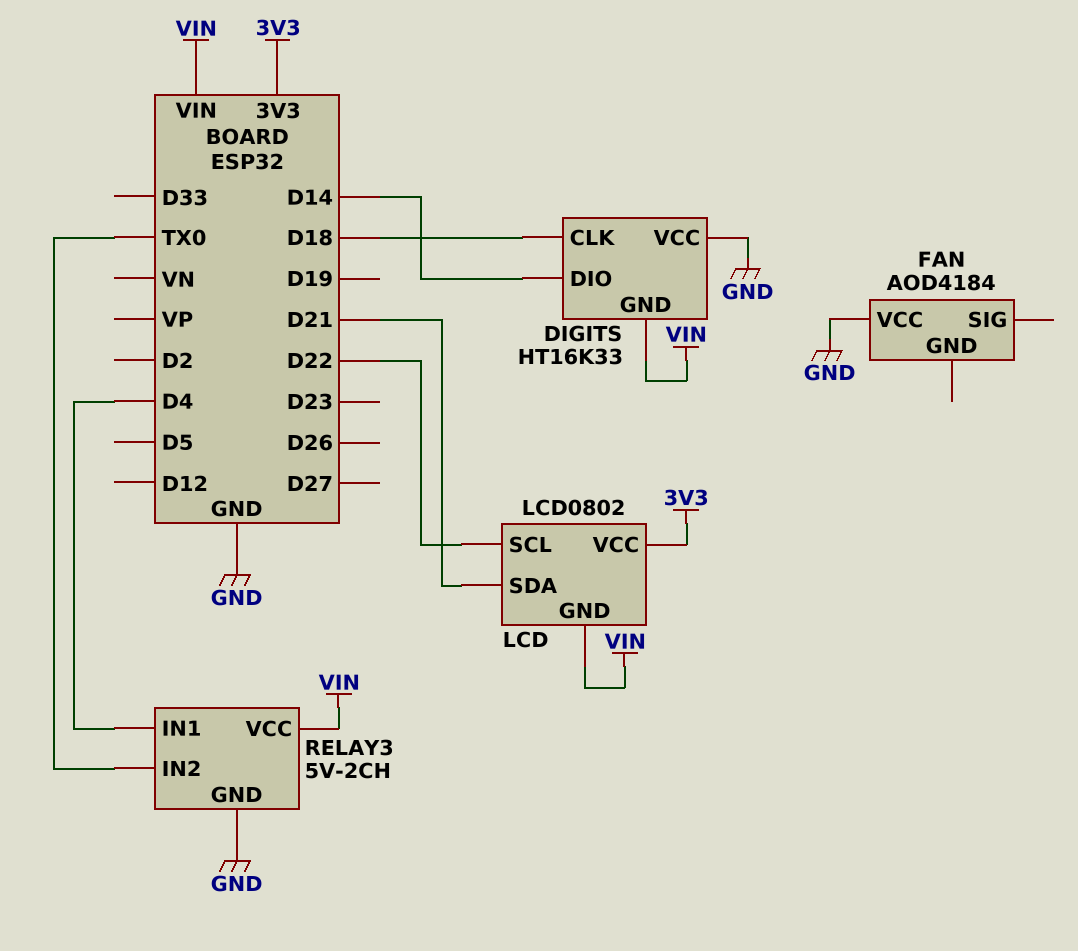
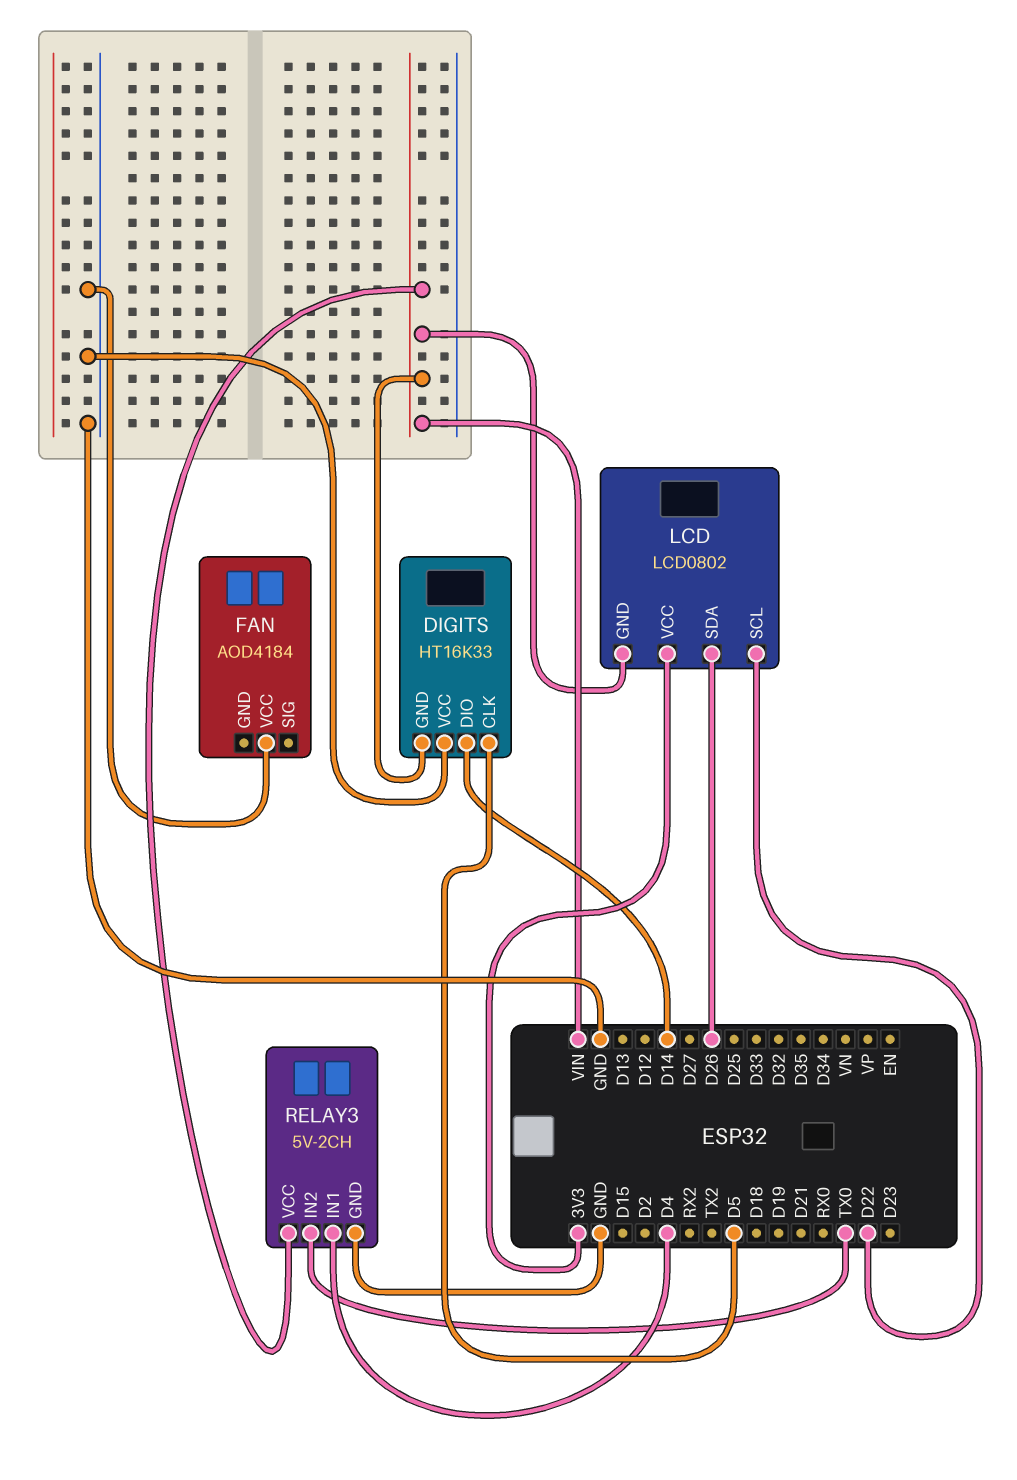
DIGITS pin CLK: D18 -> D5
LCD pin SDA: D21 -> D26

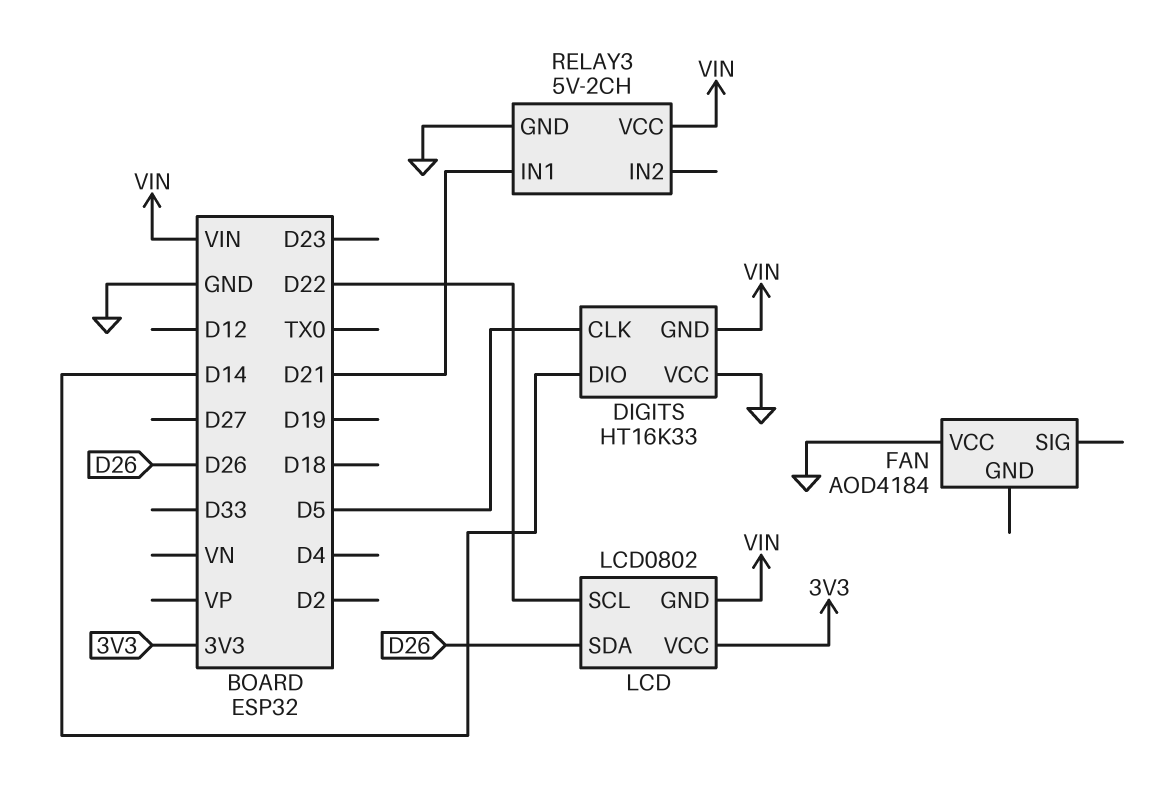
RELAY3 pin IN1: D4 -> D21
RELAY3 pin IN2: TX0 -> none

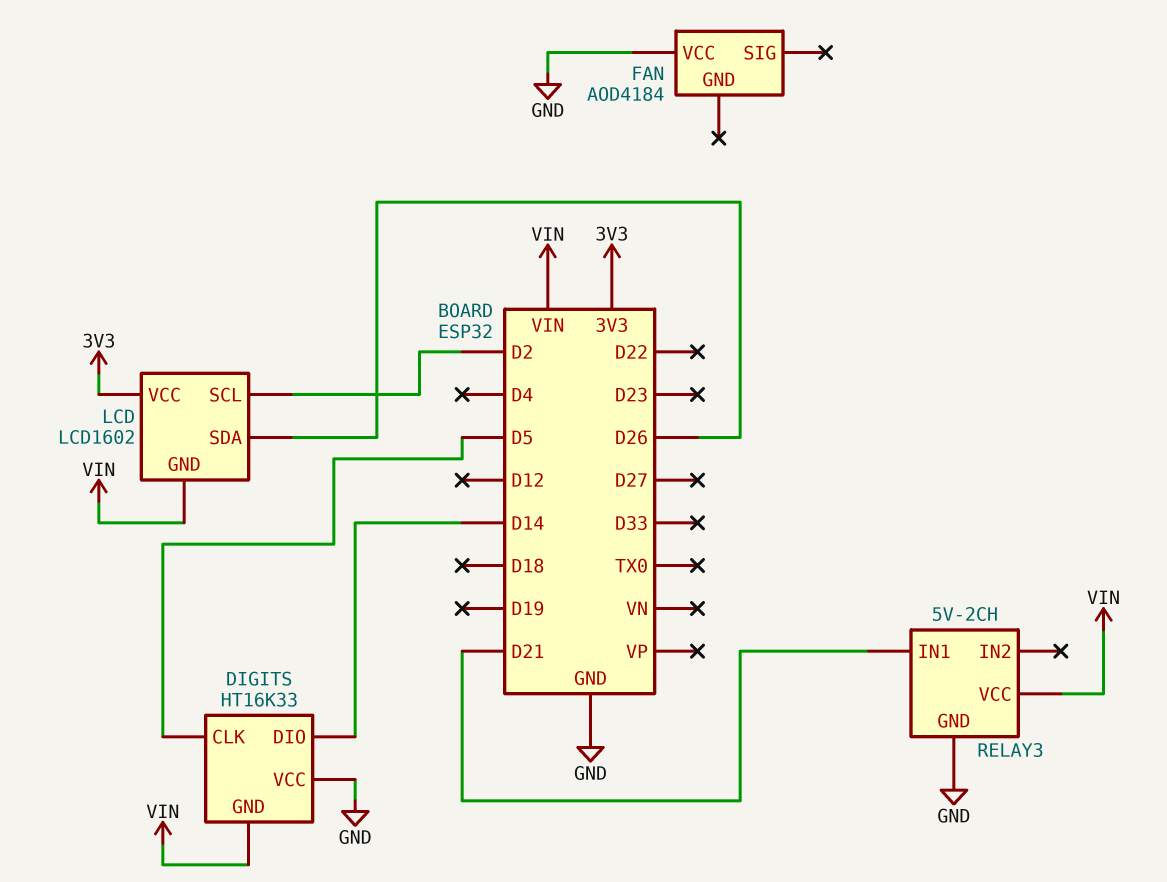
LCD: LCD0802 -> LCD1602
LCD pin SCL: D22 -> D2

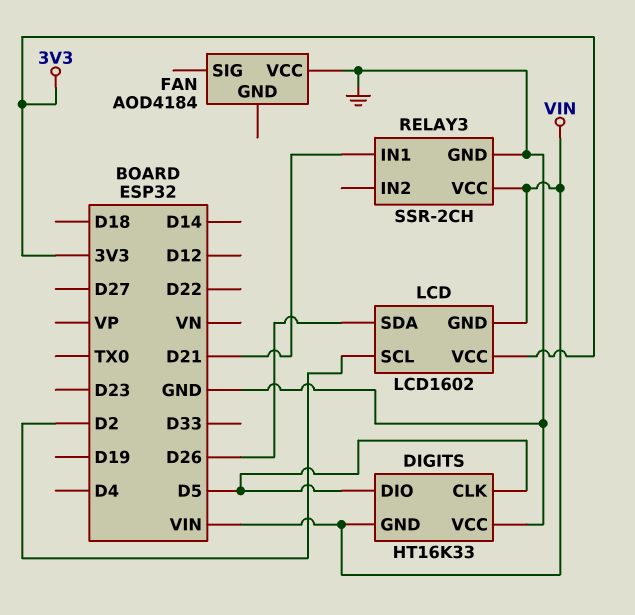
DIGITS pin DIO: D14 -> D5
RELAY3: 5V-2CH -> SSR-2CH

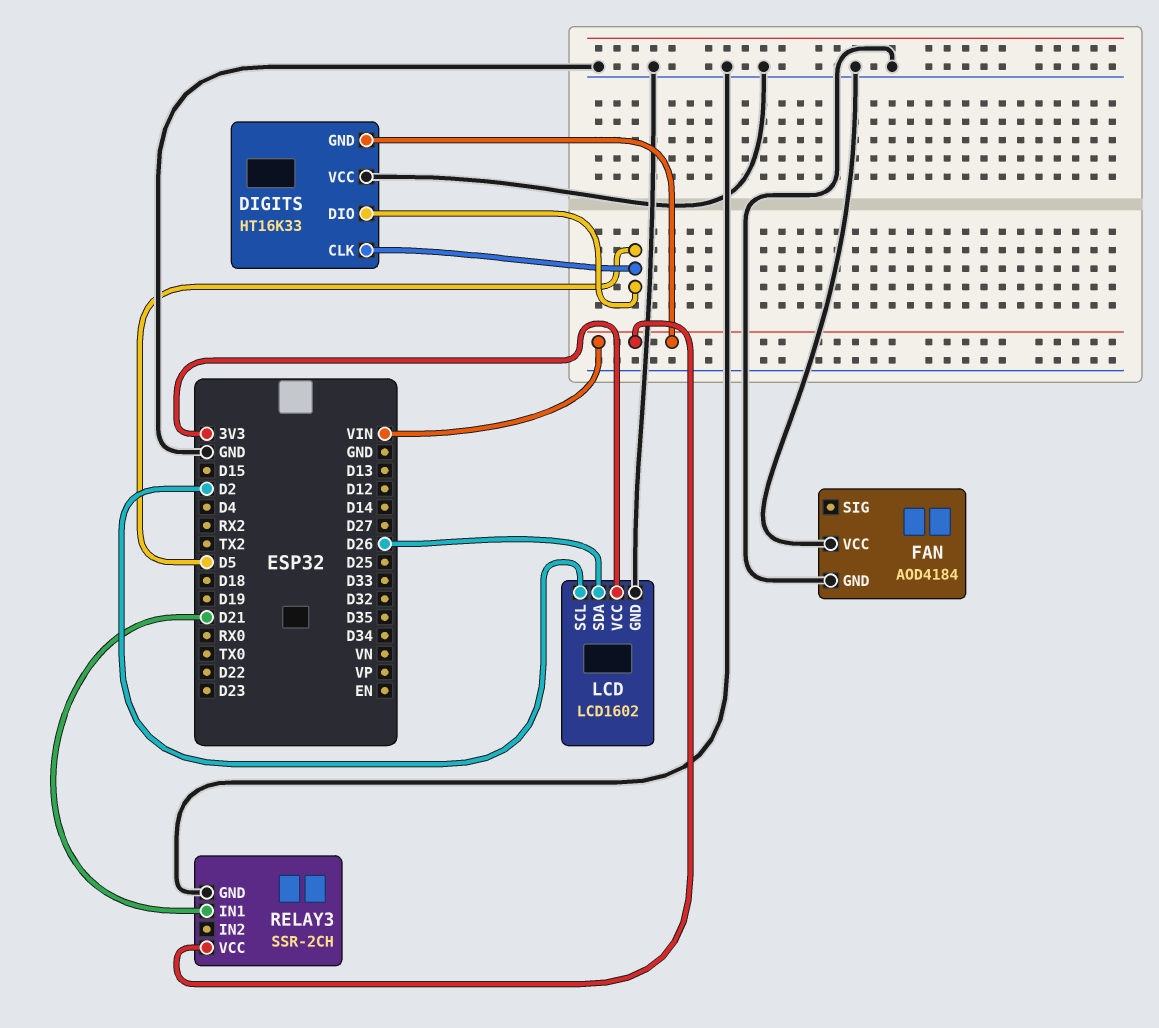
FAN pin GND: none -> GND
LCD pin GND: VIN -> GND

